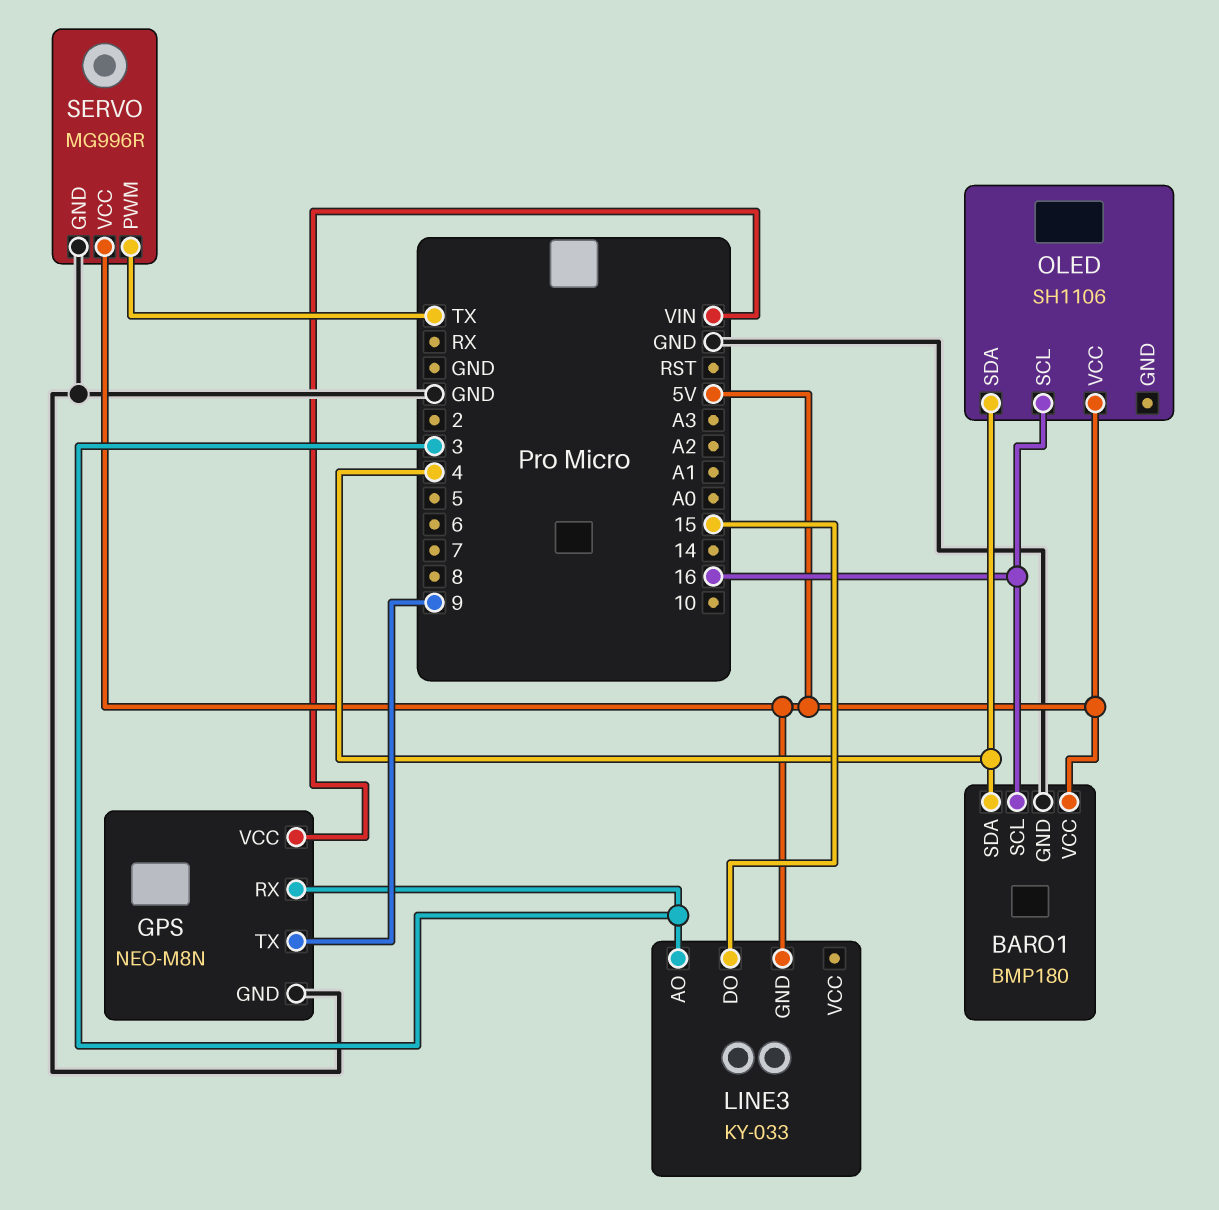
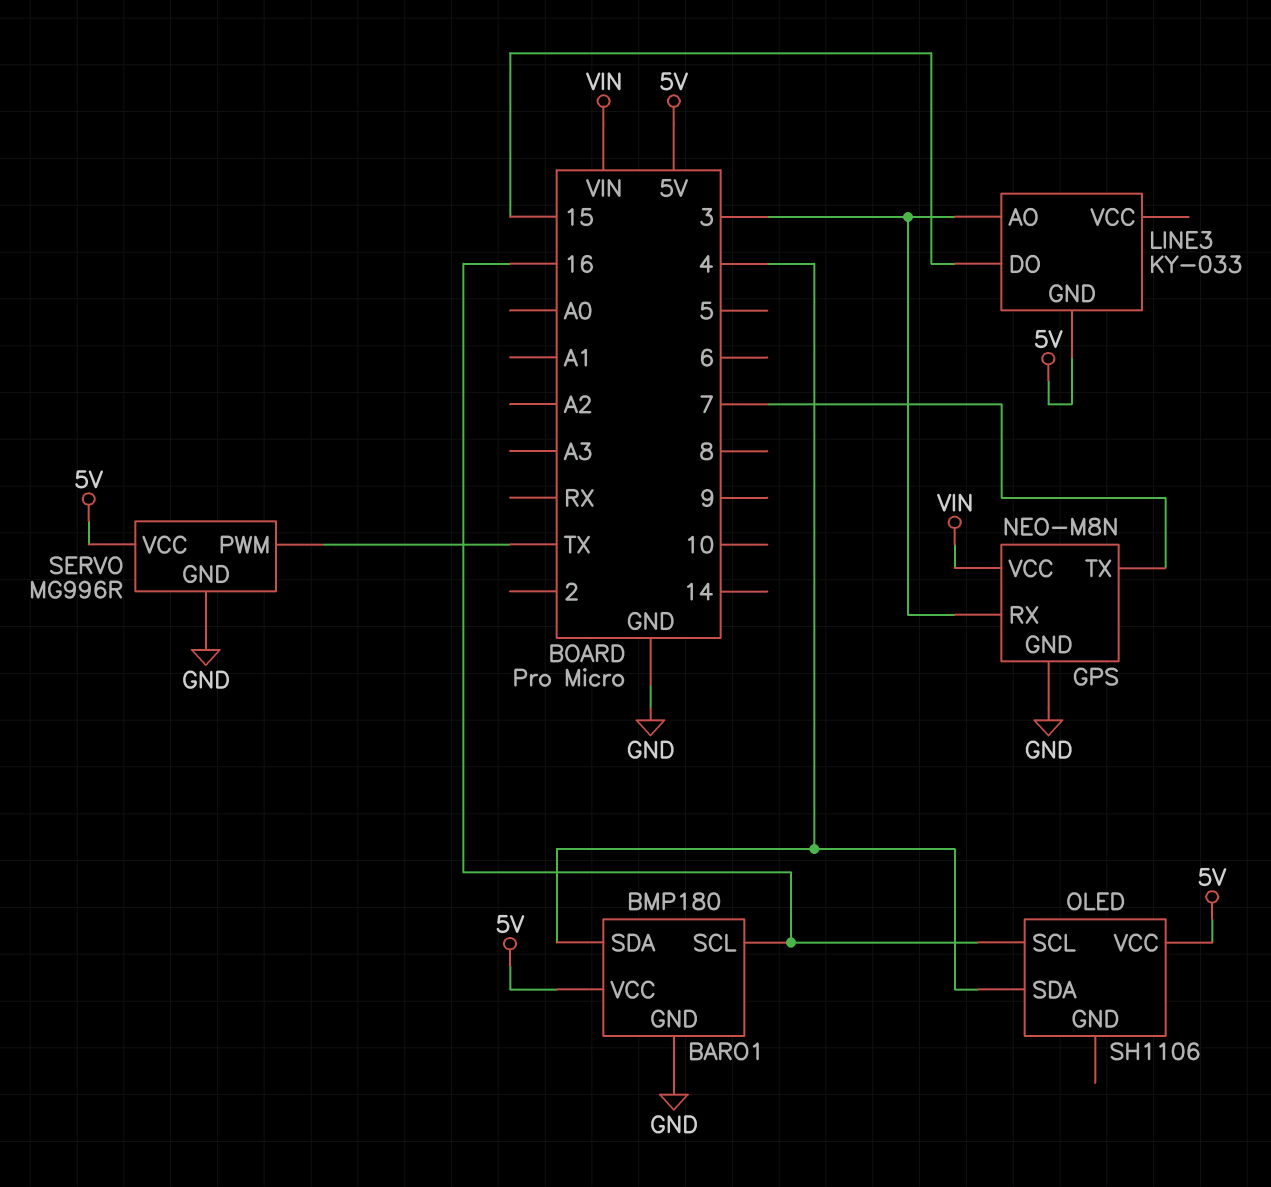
GPS pin TX: 9 -> 7

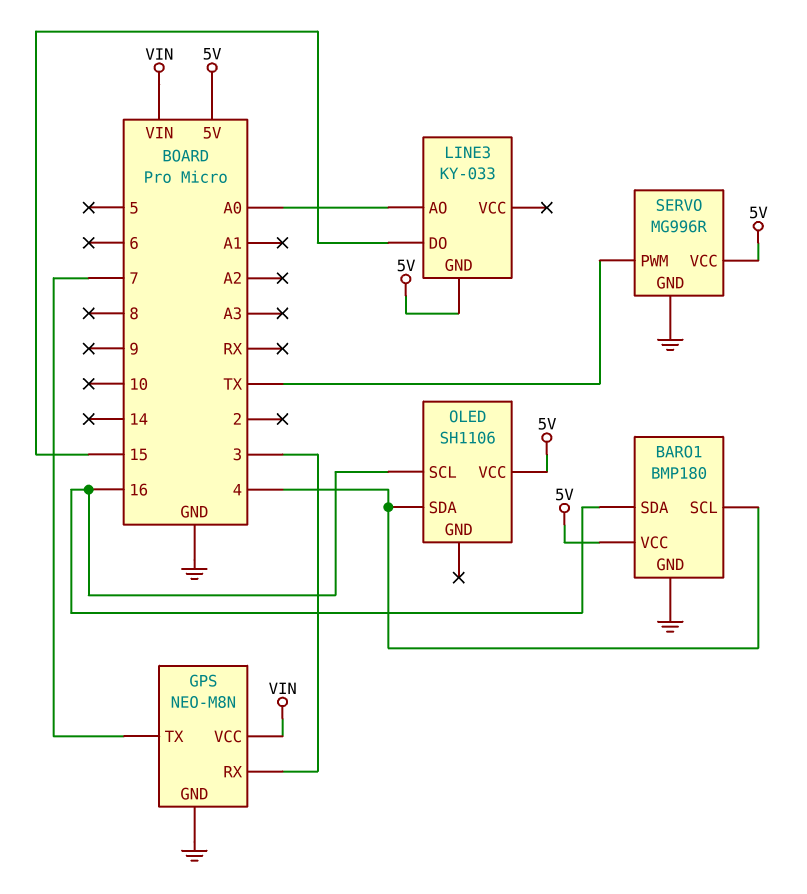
BARO1 pin SCL: 16 -> 4
BARO1 pin SDA: 4 -> 16
LINE3 pin AO: 3 -> A0

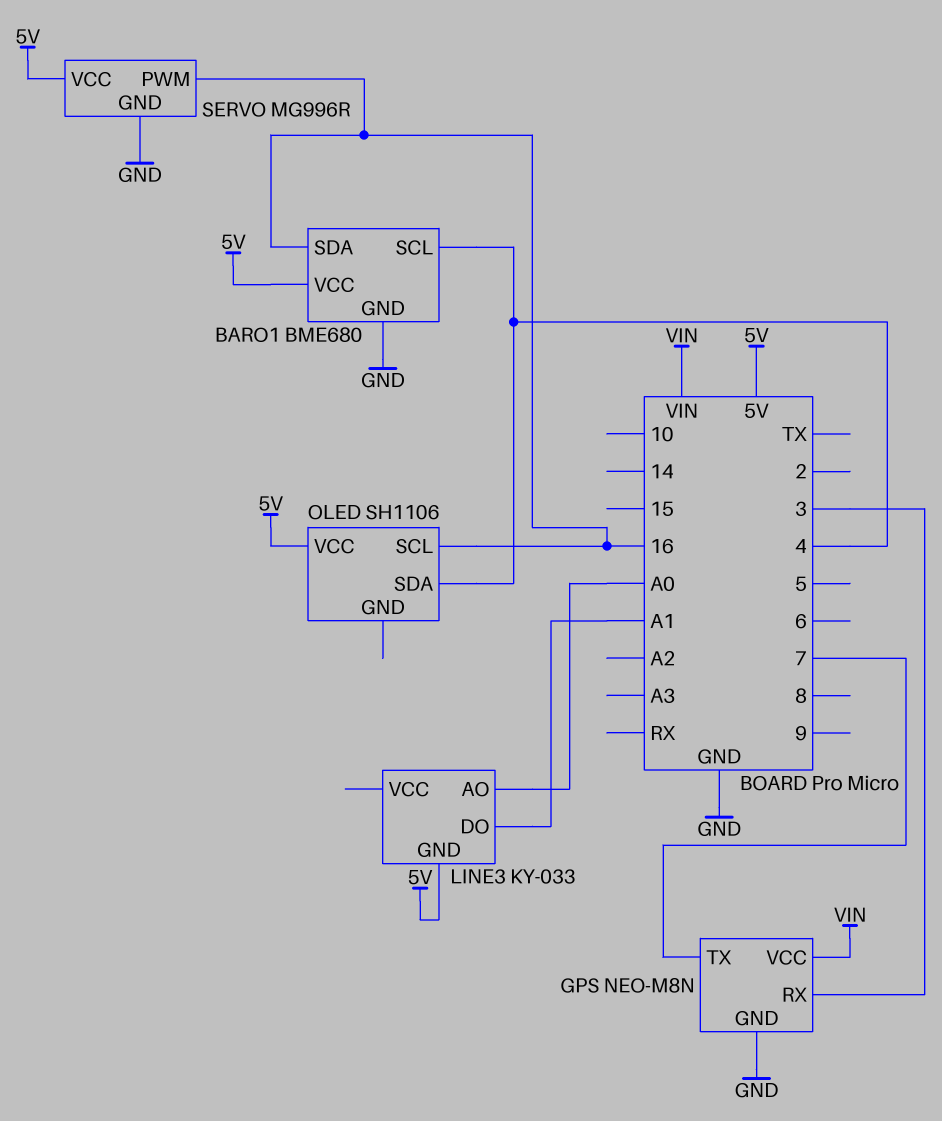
BARO1: BMP180 -> BME680
LINE3 pin DO: 15 -> A1
SERVO pin PWM: TX -> 16

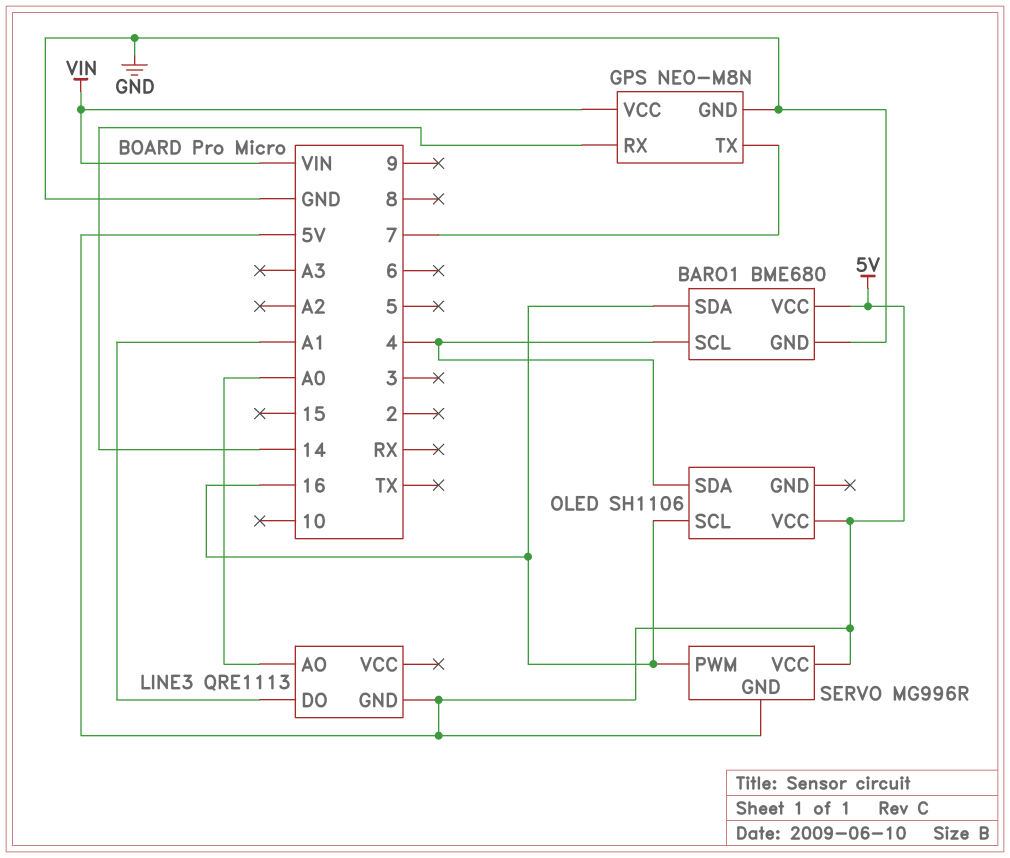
GPS pin RX: 3 -> 14
LINE3: KY-033 -> QRE1113
SERVO pin GND: GND -> 5V

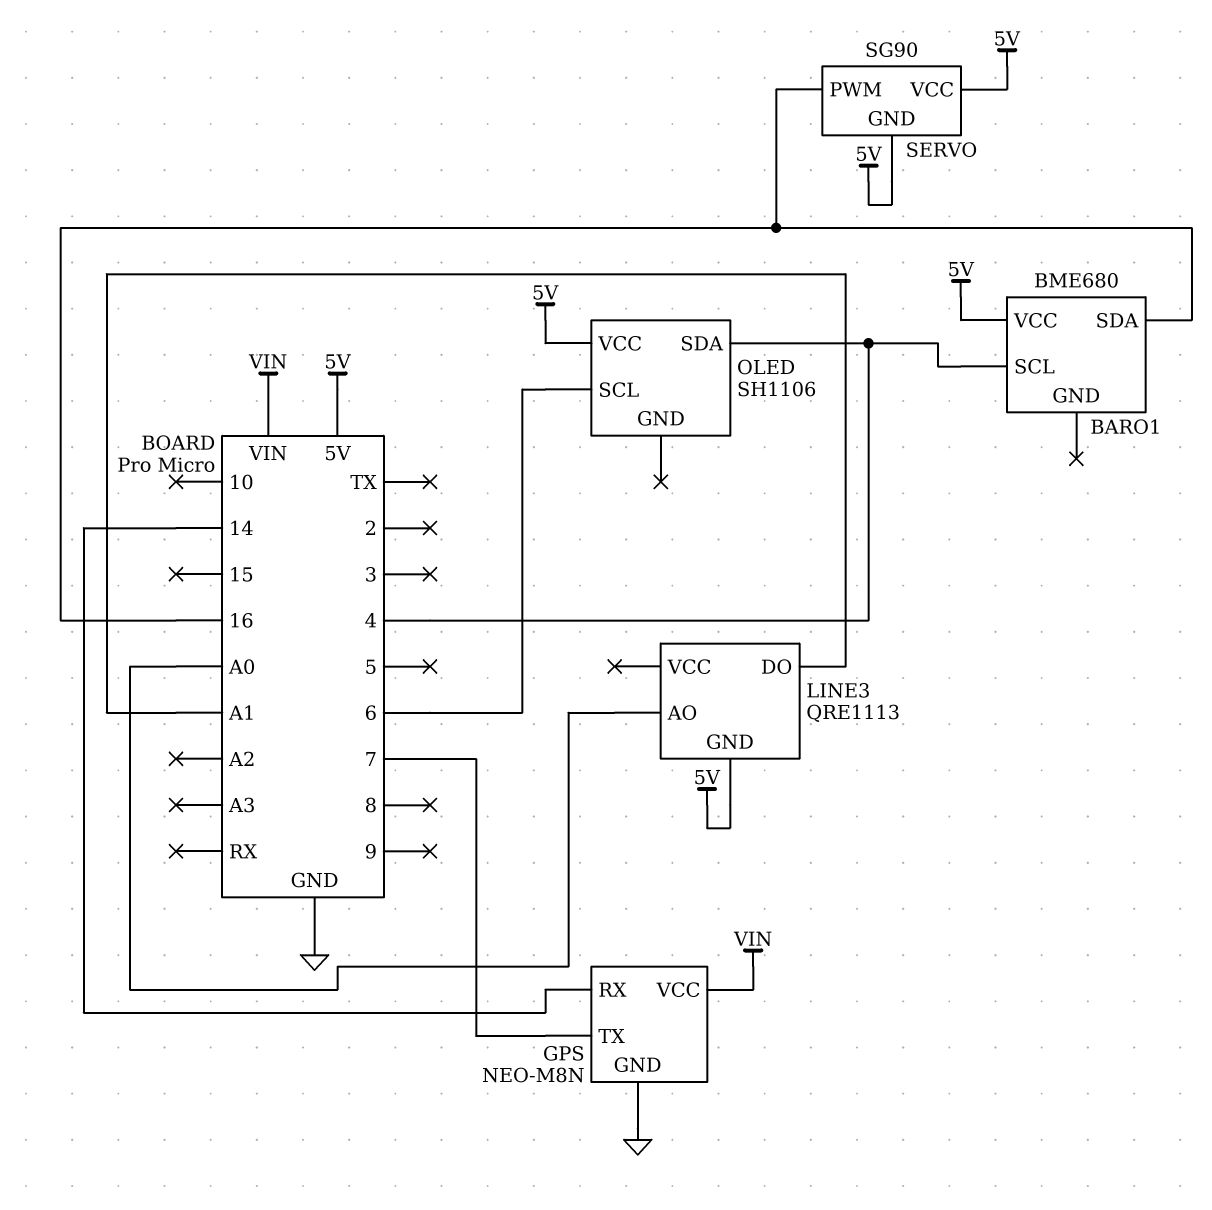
BARO1 pin GND: GND -> none
OLED pin SCL: 16 -> 6
SERVO: MG996R -> SG90

